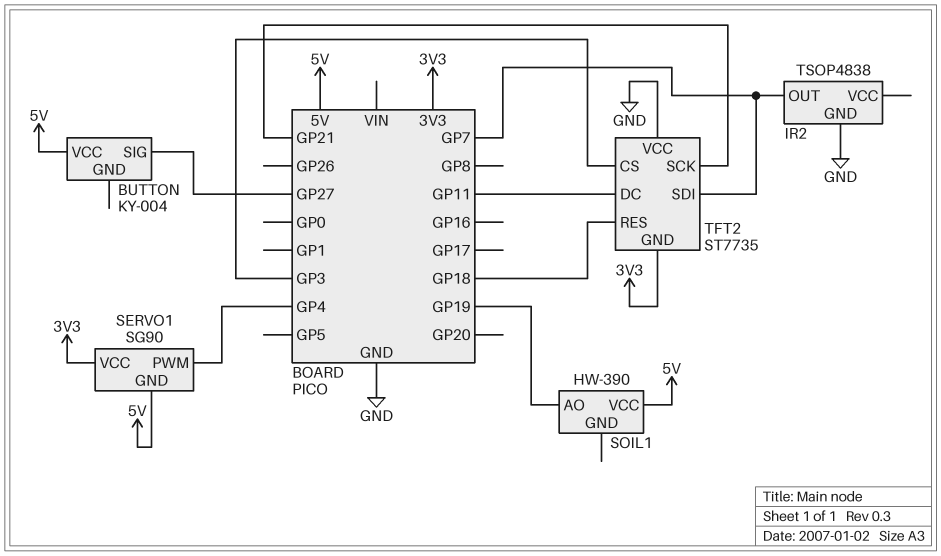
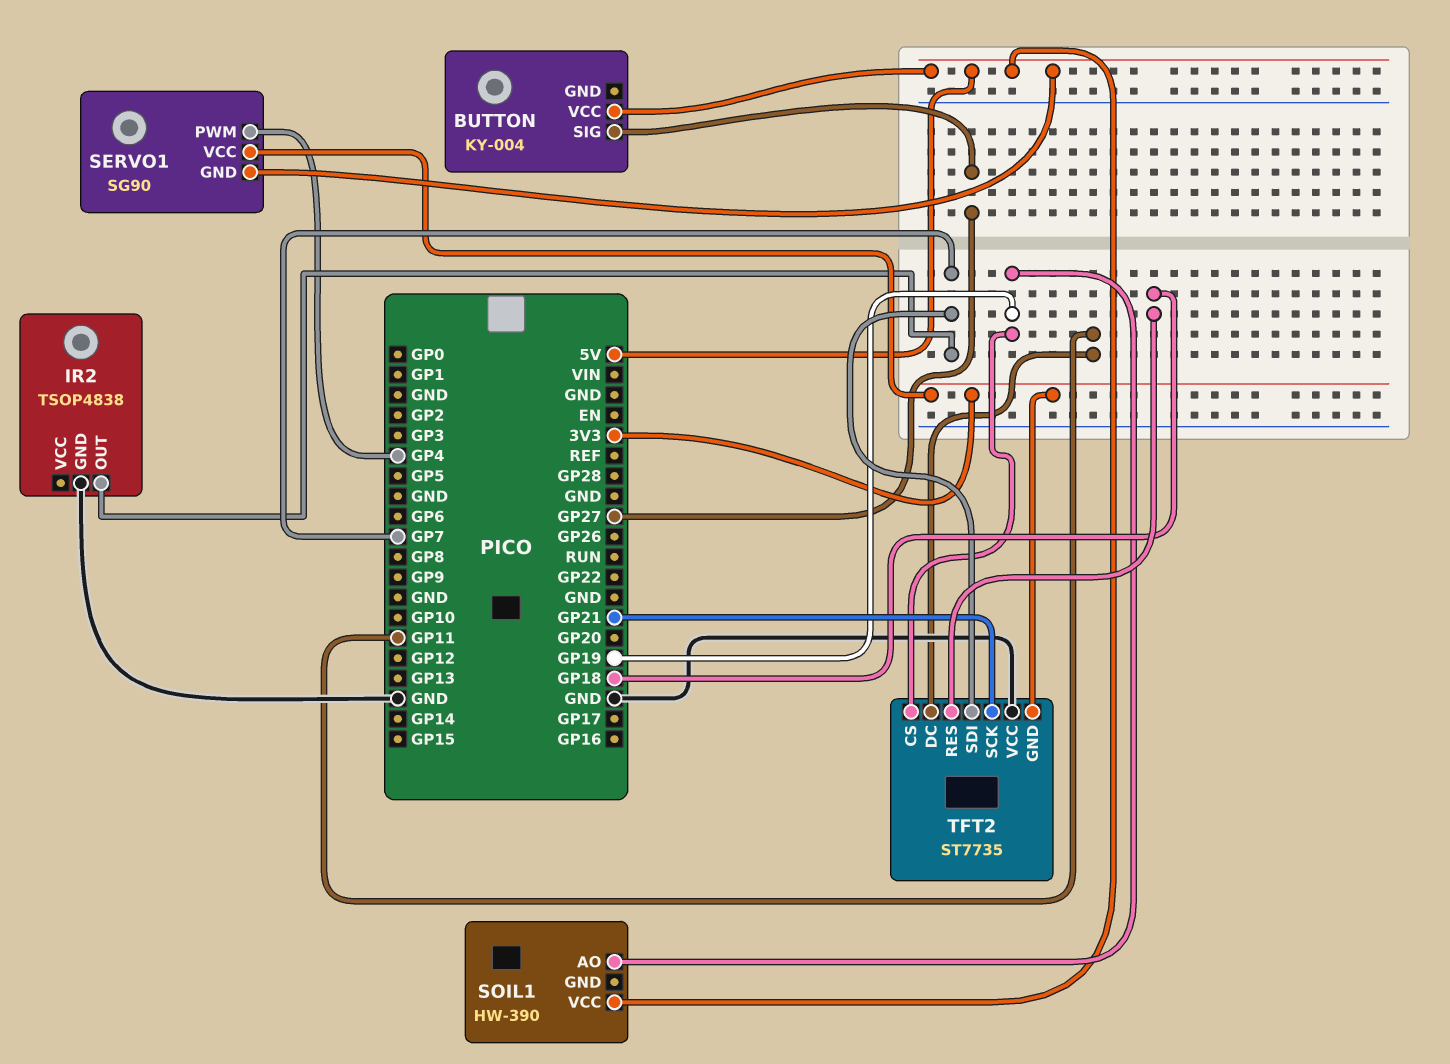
TFT2 pin CS: GP3 -> GP19

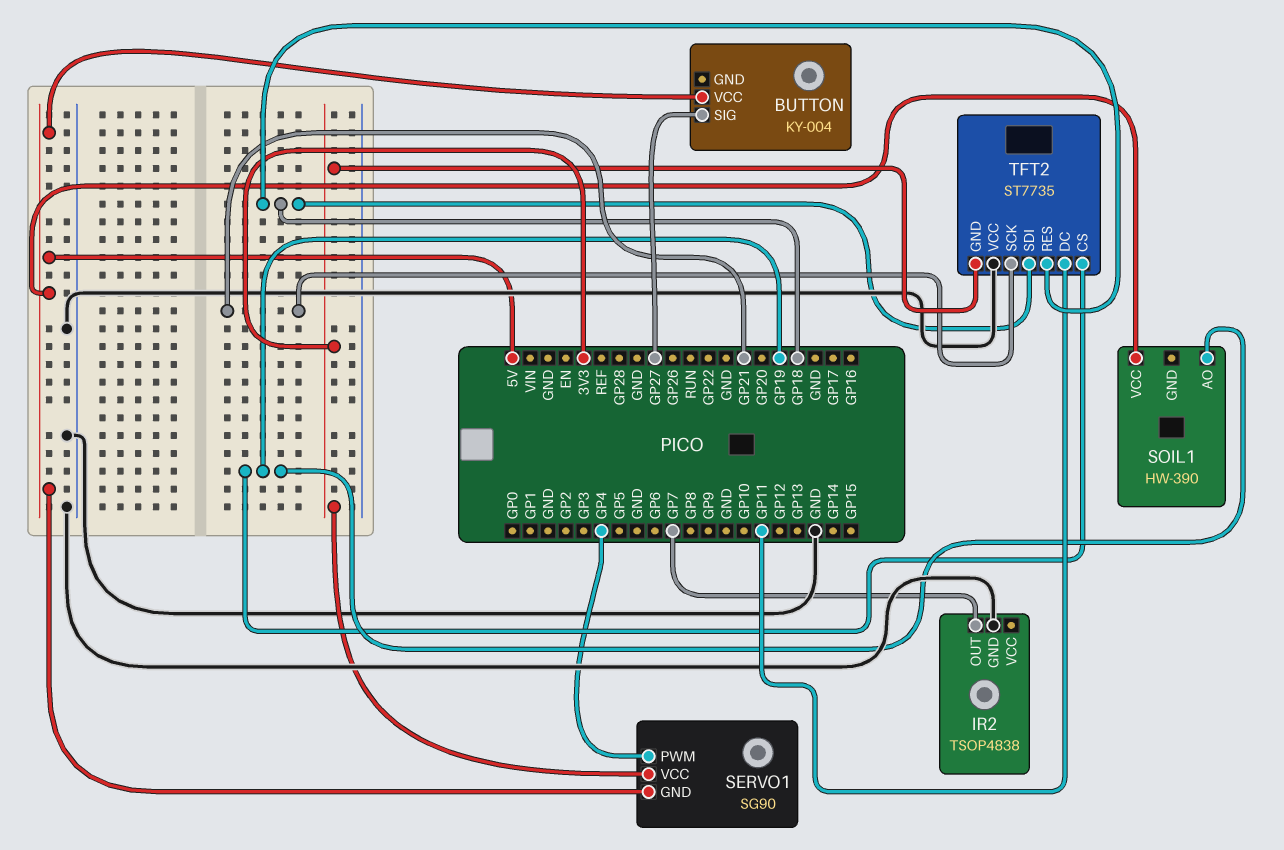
TFT2 pin SDI: GP7 -> GP18

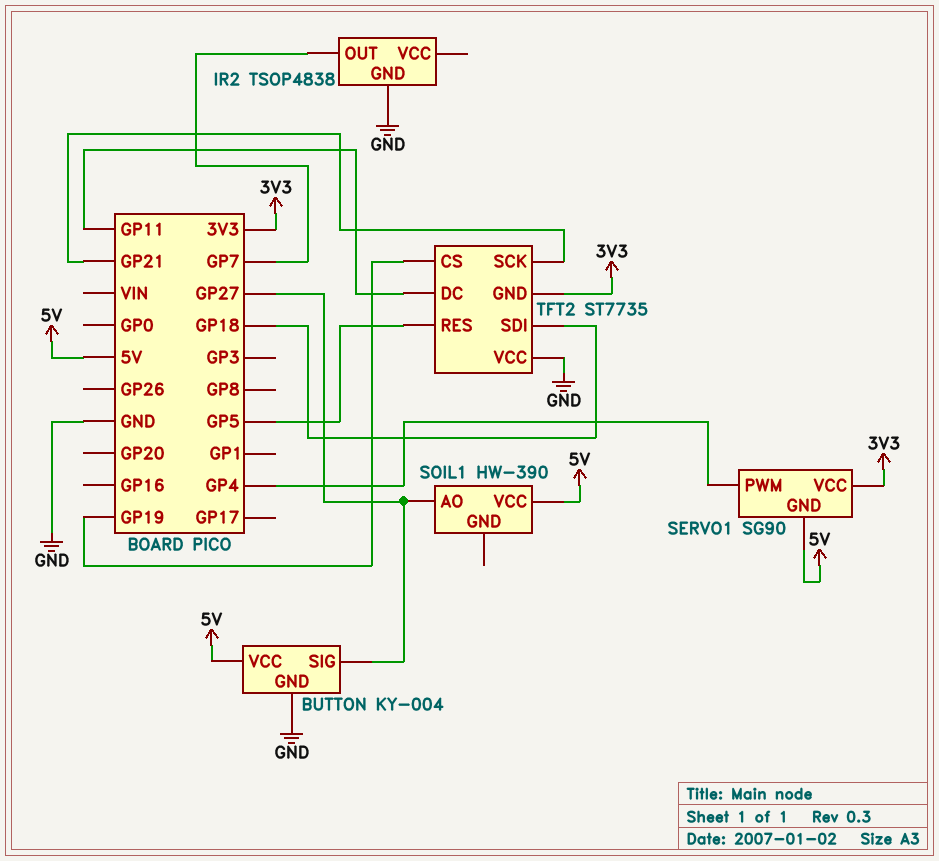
BUTTON pin GND: none -> GND
SOIL1 pin AO: GP19 -> GP27
TFT2 pin RES: GP18 -> GP5

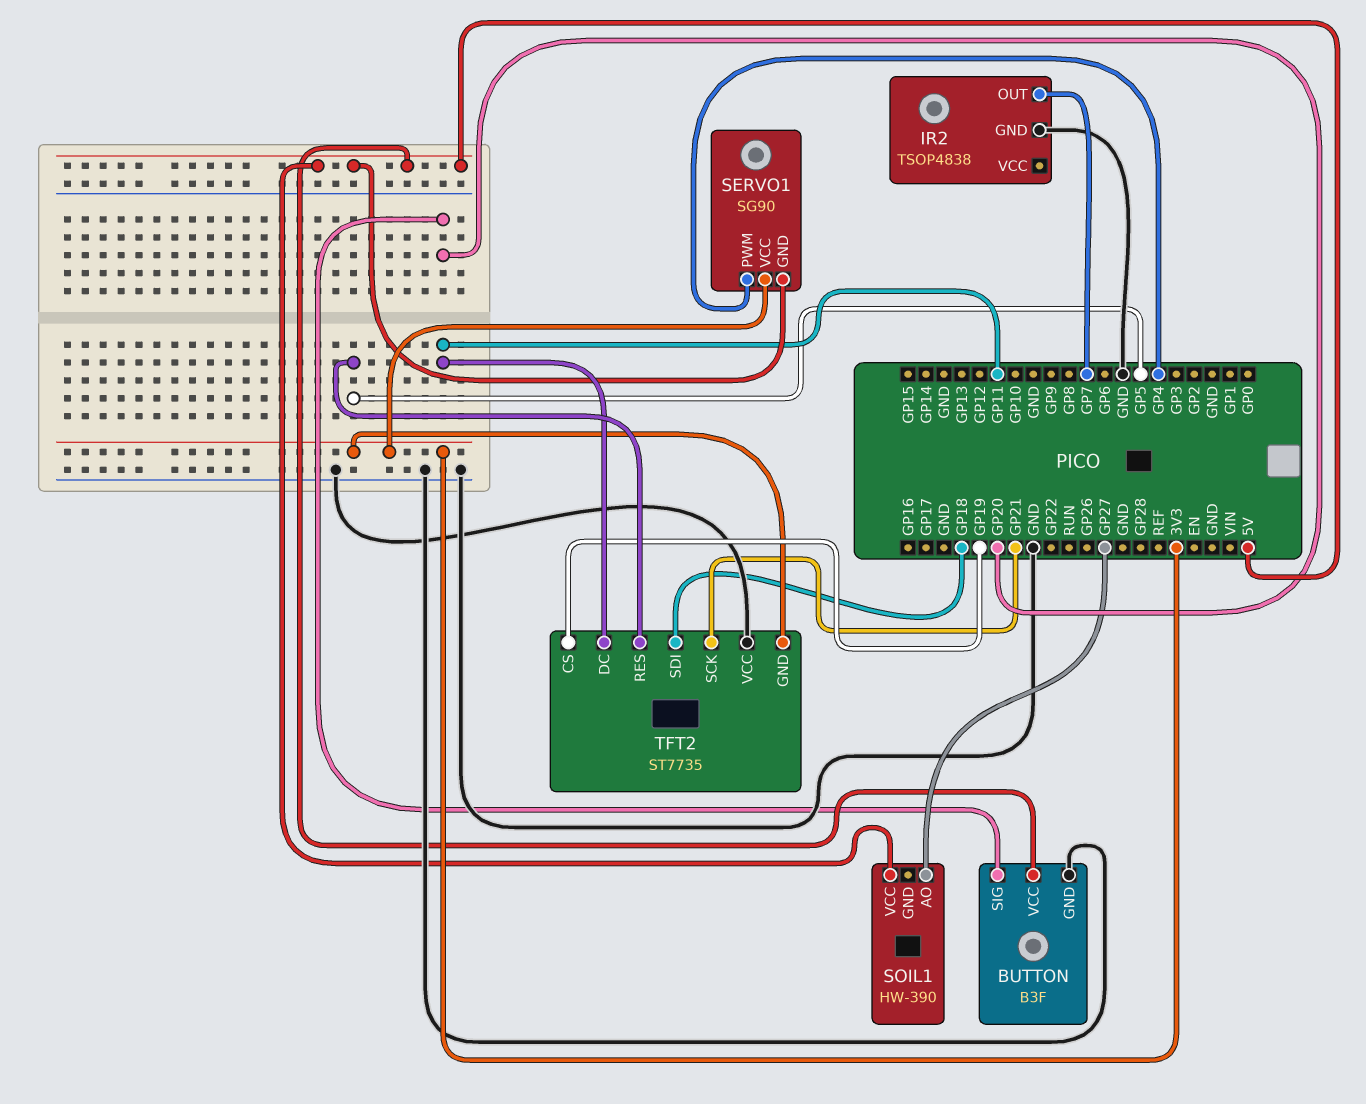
BUTTON: KY-004 -> B3F
BUTTON pin SIG: GP27 -> GP20

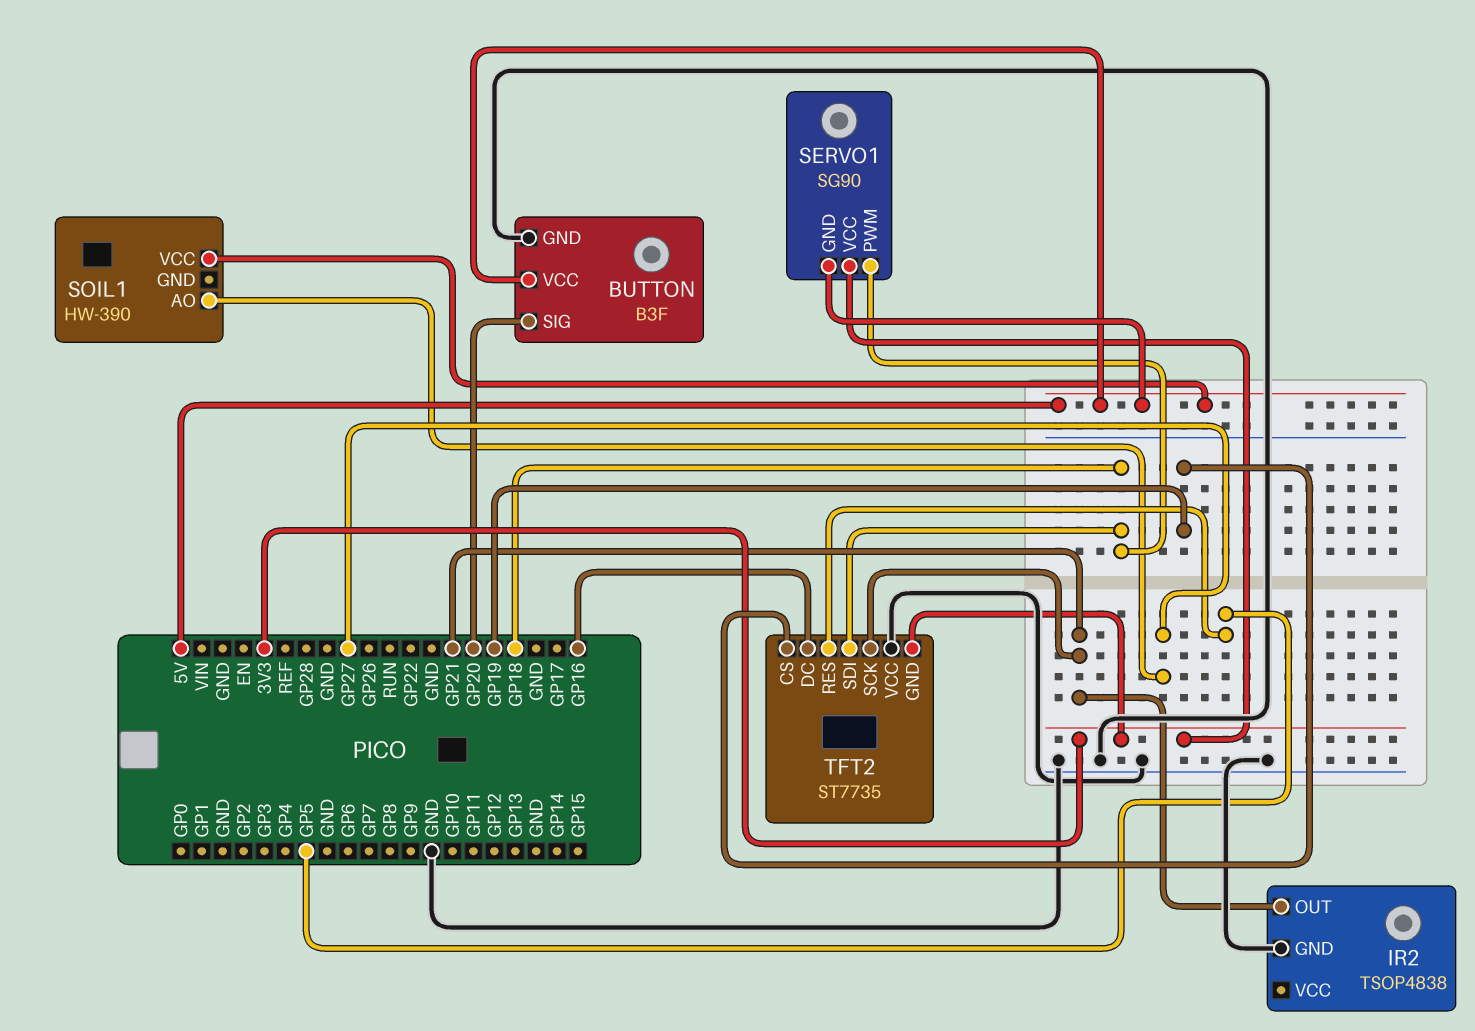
IR2 pin OUT: GP7 -> GP21
SERVO1 pin PWM: GP4 -> GP18
TFT2 pin DC: GP11 -> GP16

